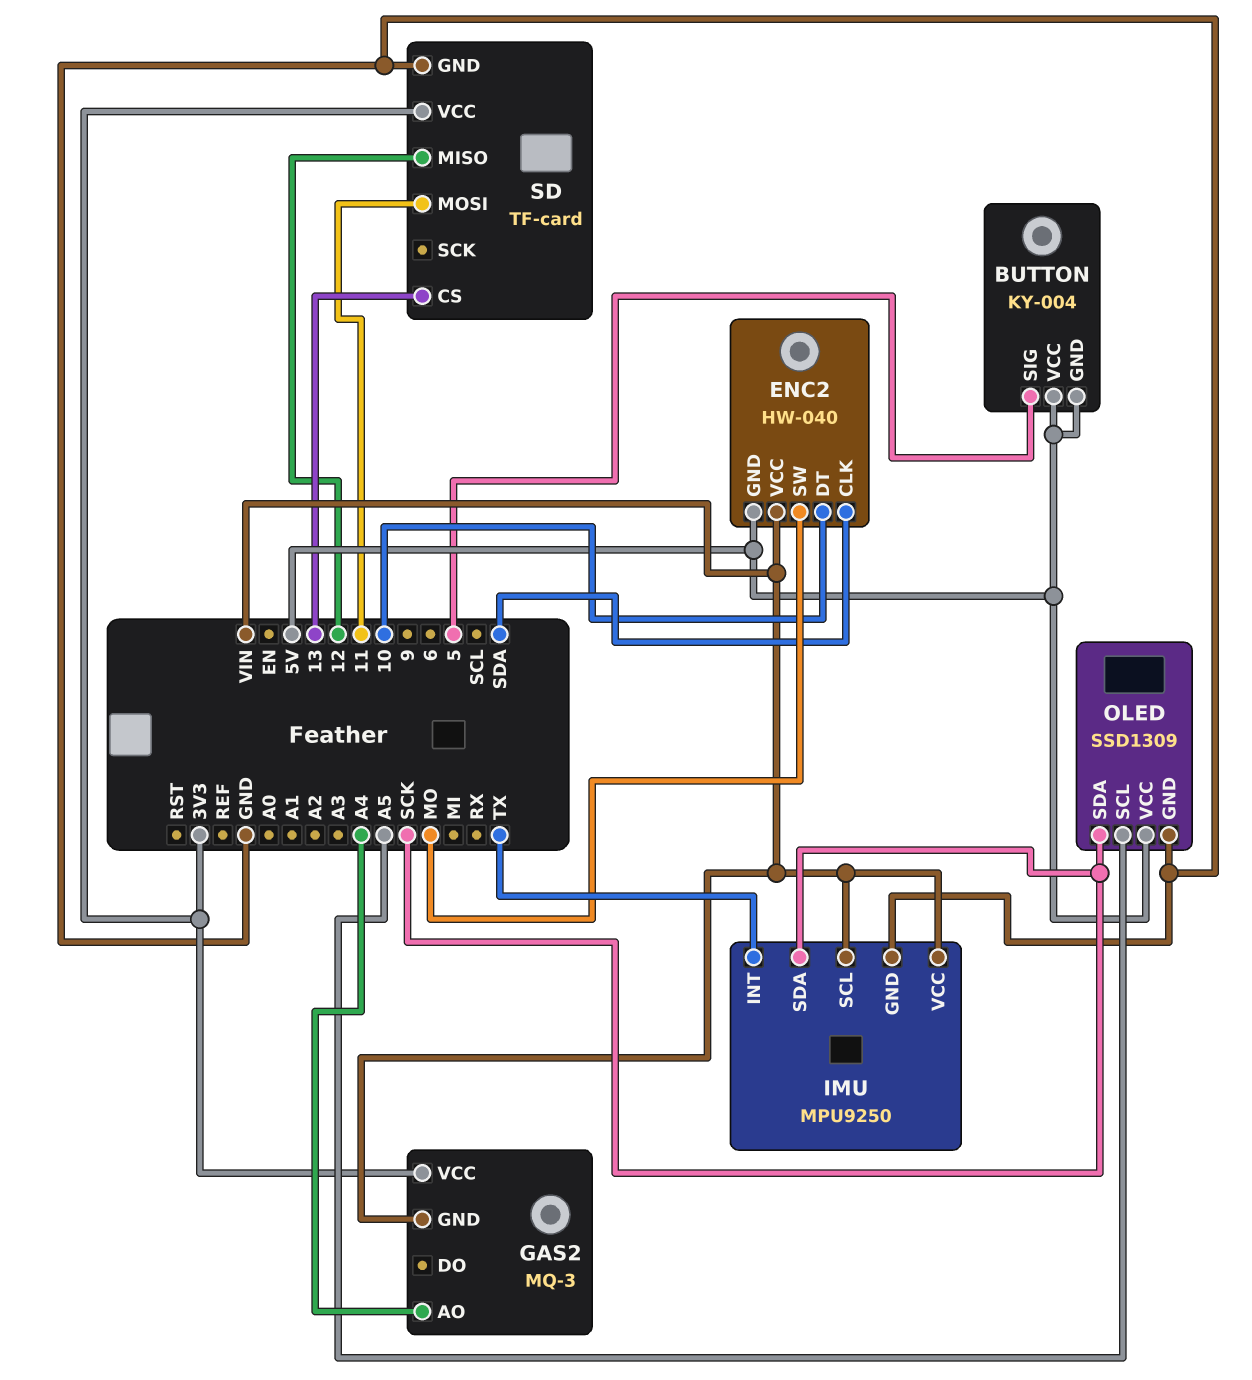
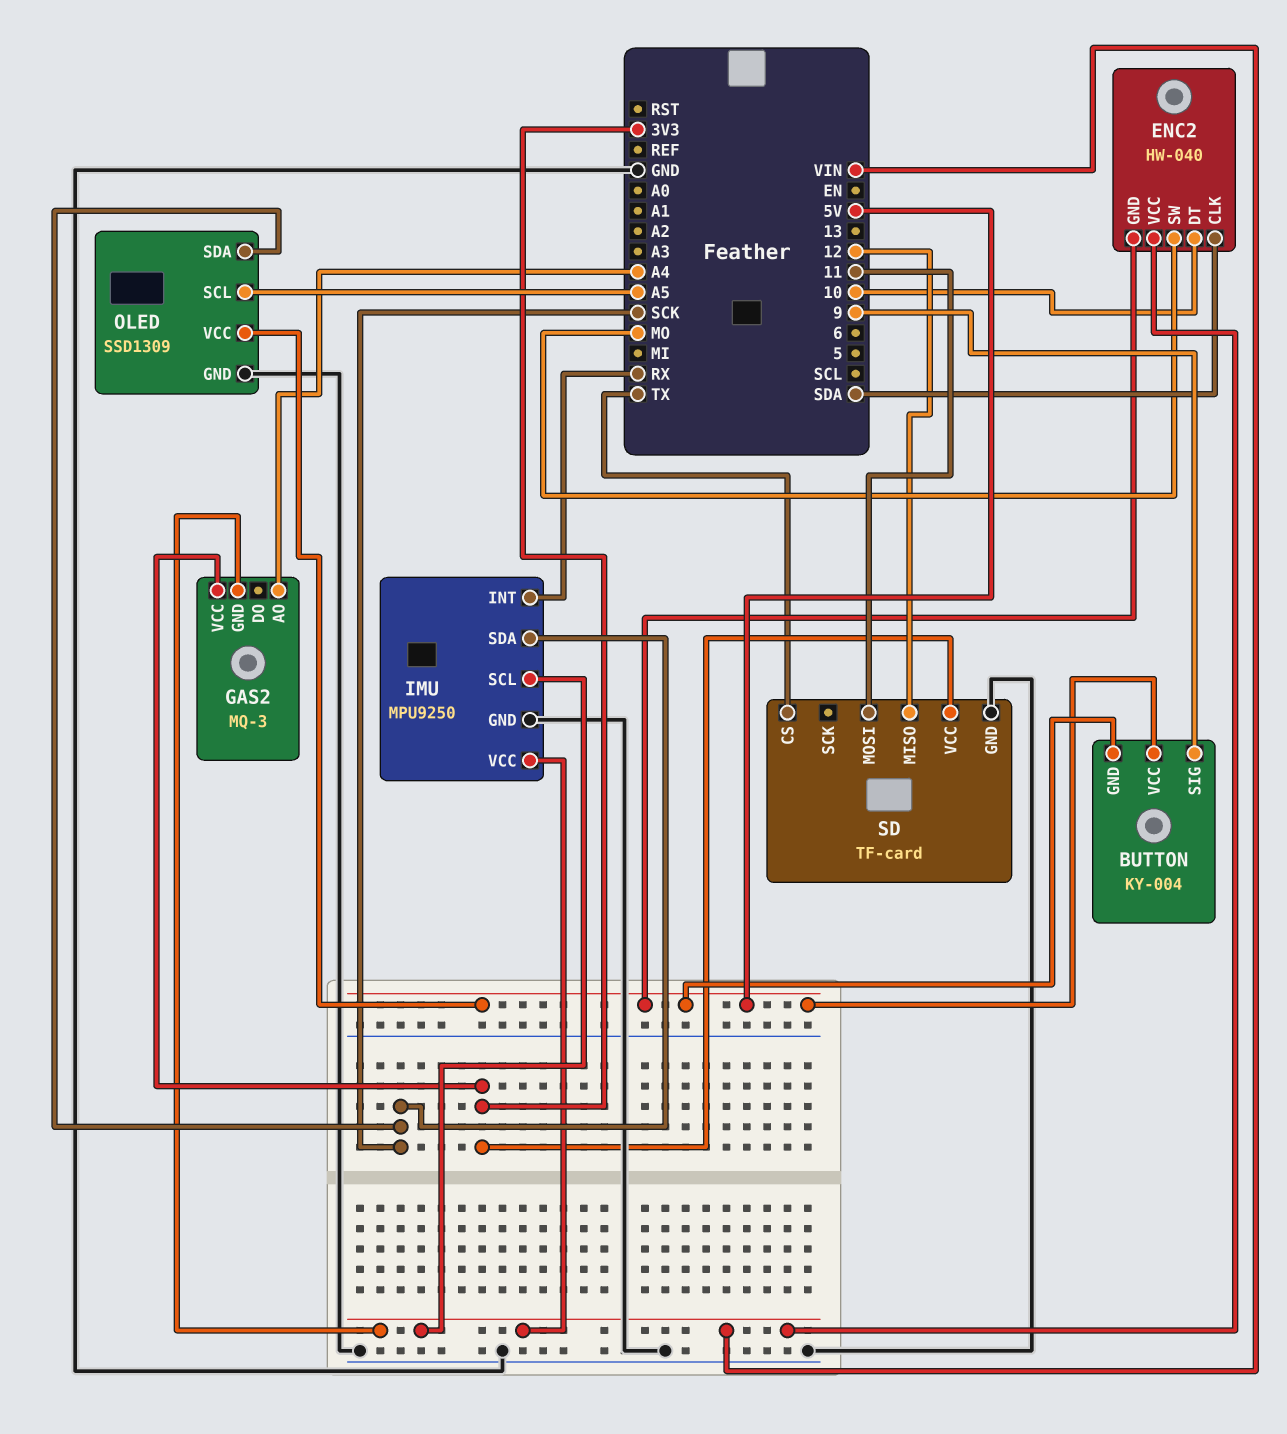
BUTTON pin SIG: 5 -> 9
IMU pin INT: TX -> RX
SD pin CS: 13 -> TX

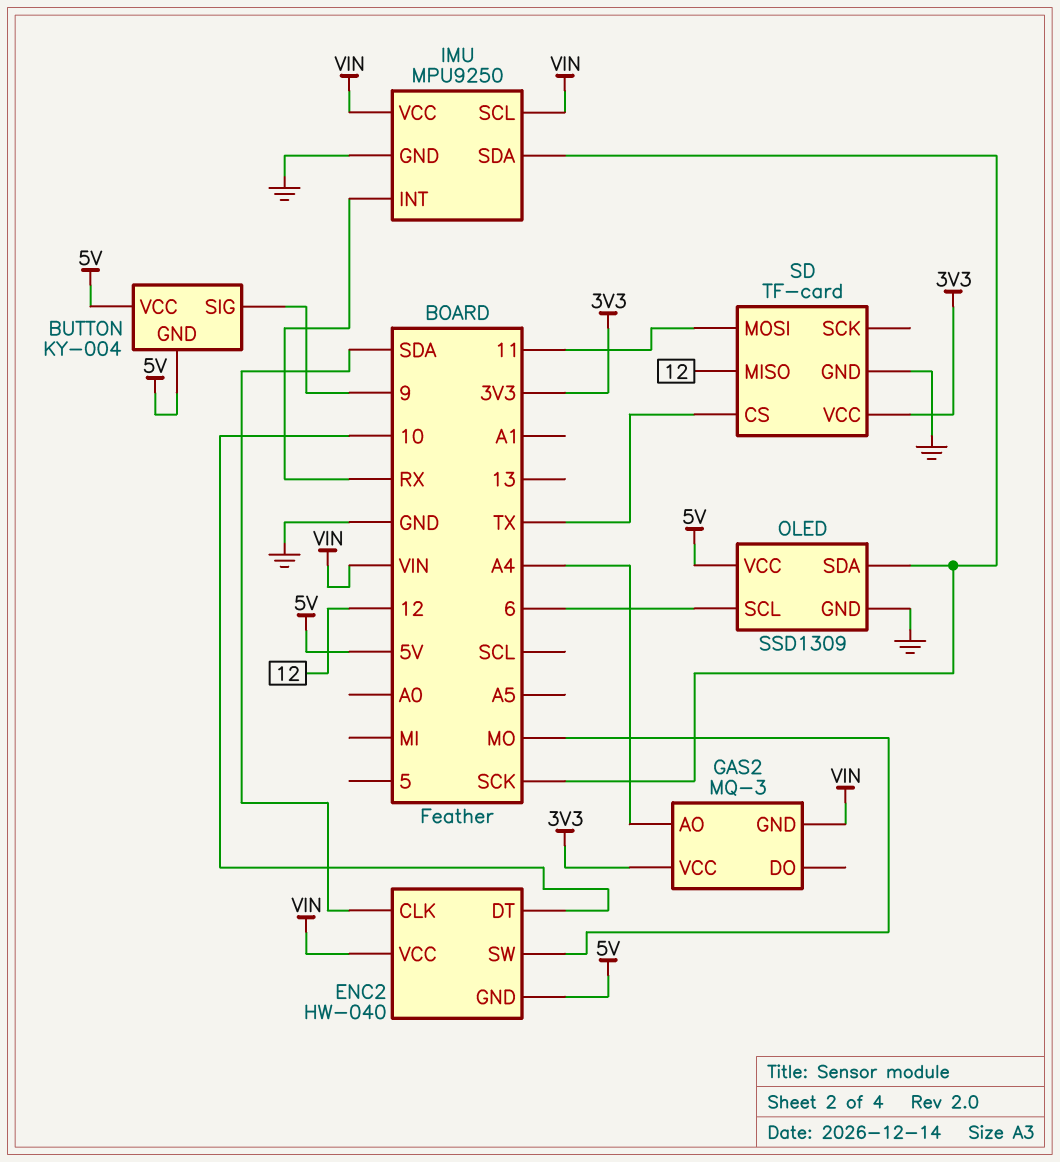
OLED pin SCL: A5 -> 6

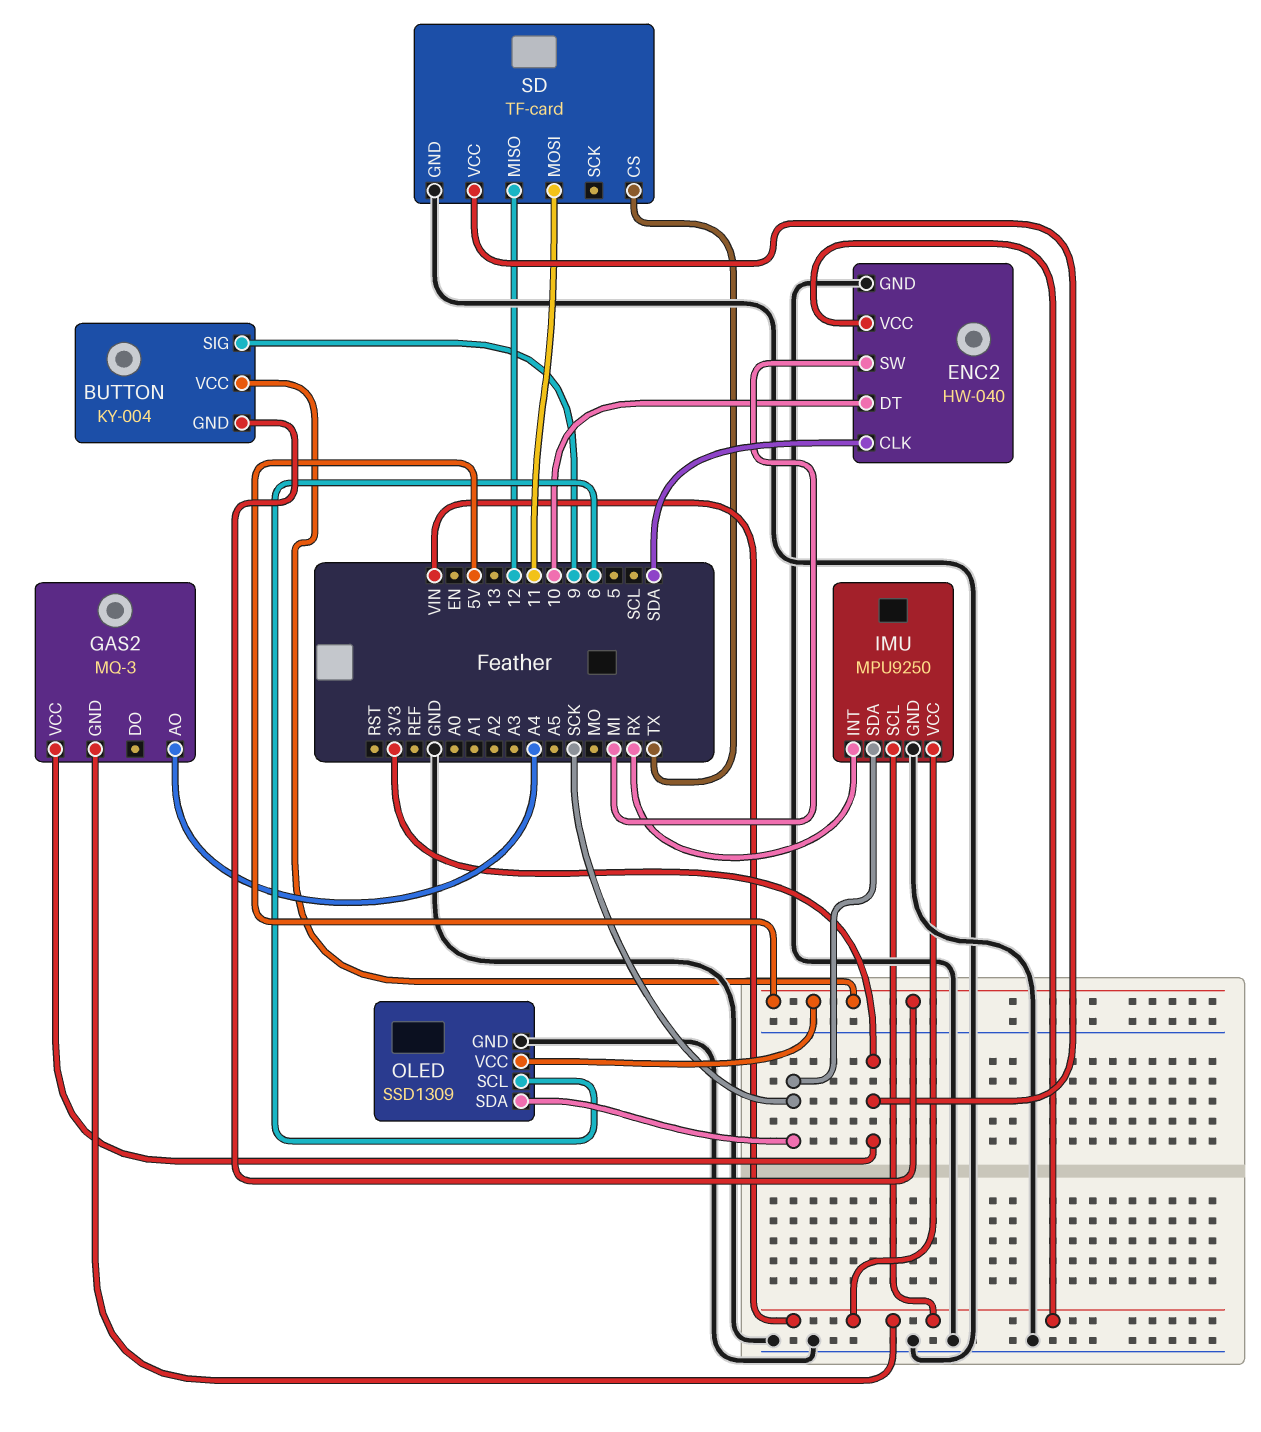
ENC2 pin GND: 5V -> GND
ENC2 pin SW: MO -> MI

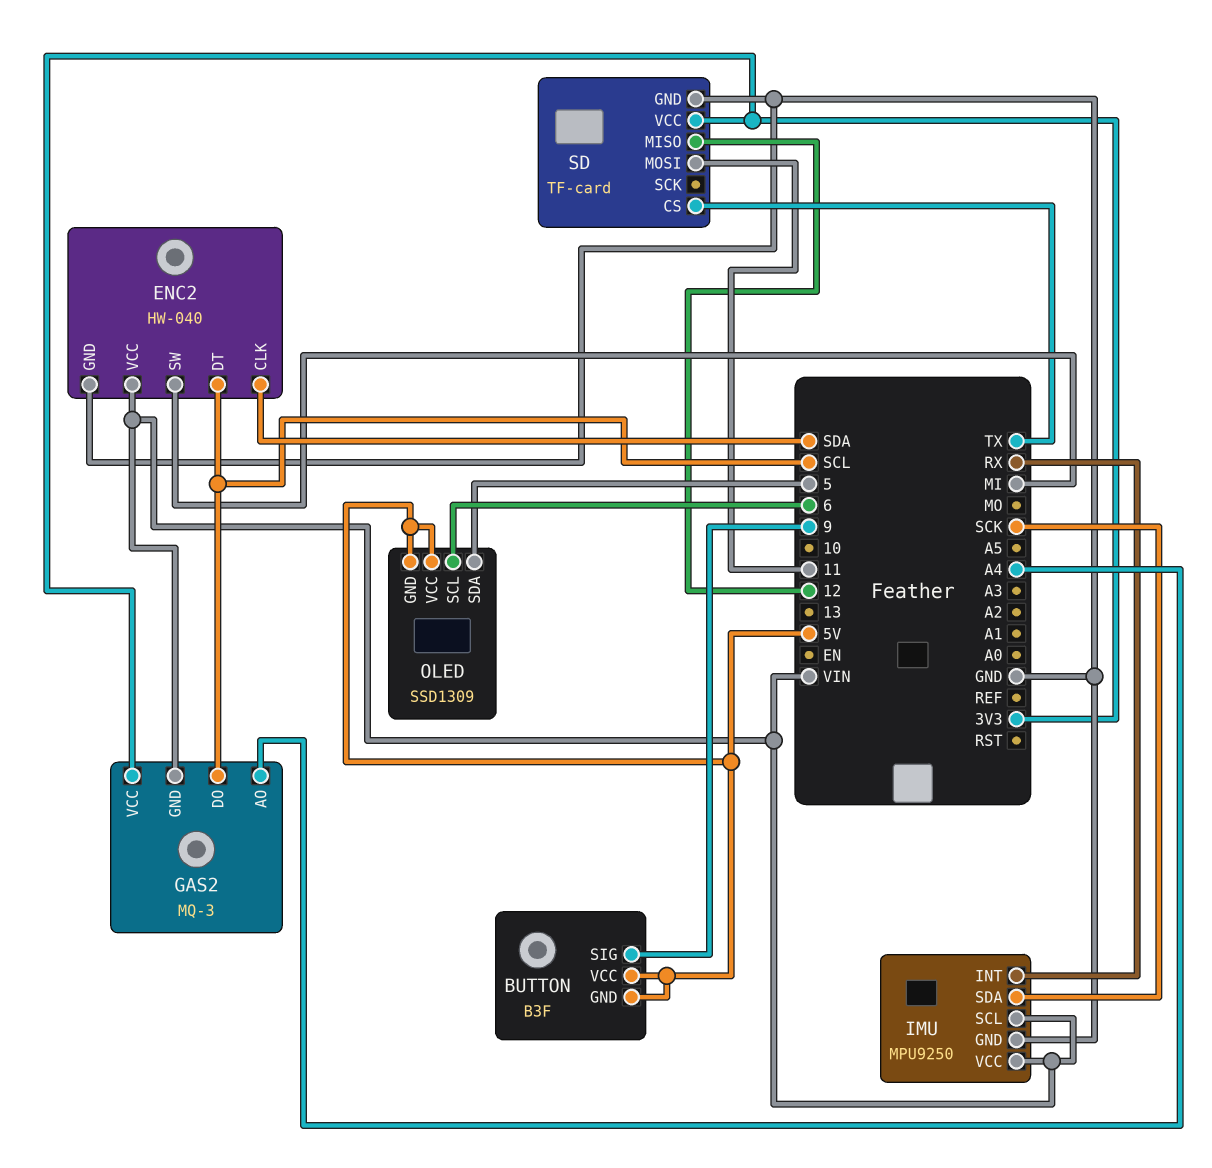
BUTTON: KY-004 -> B3F
ENC2 pin DT: 10 -> SCL
GAS2 pin DO: none -> SCL
OLED pin GND: GND -> 5V
OLED pin SDA: SCK -> 5

